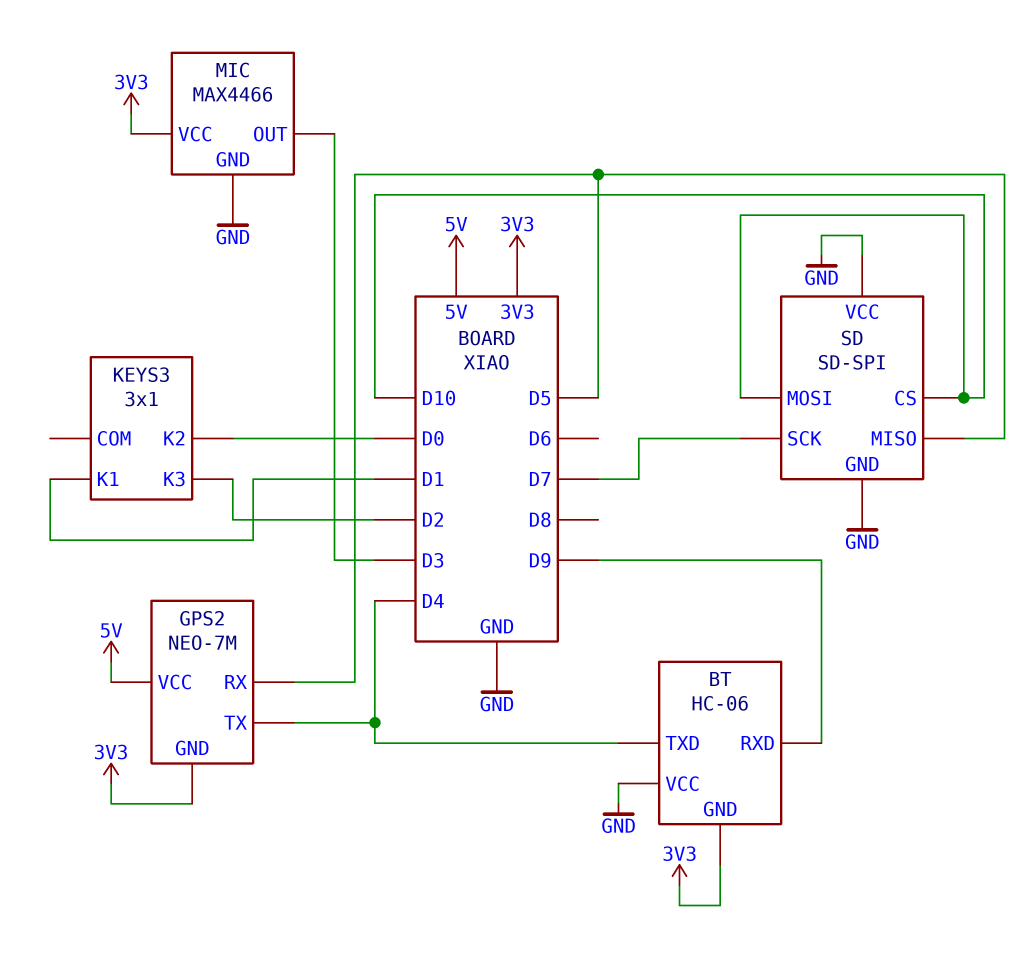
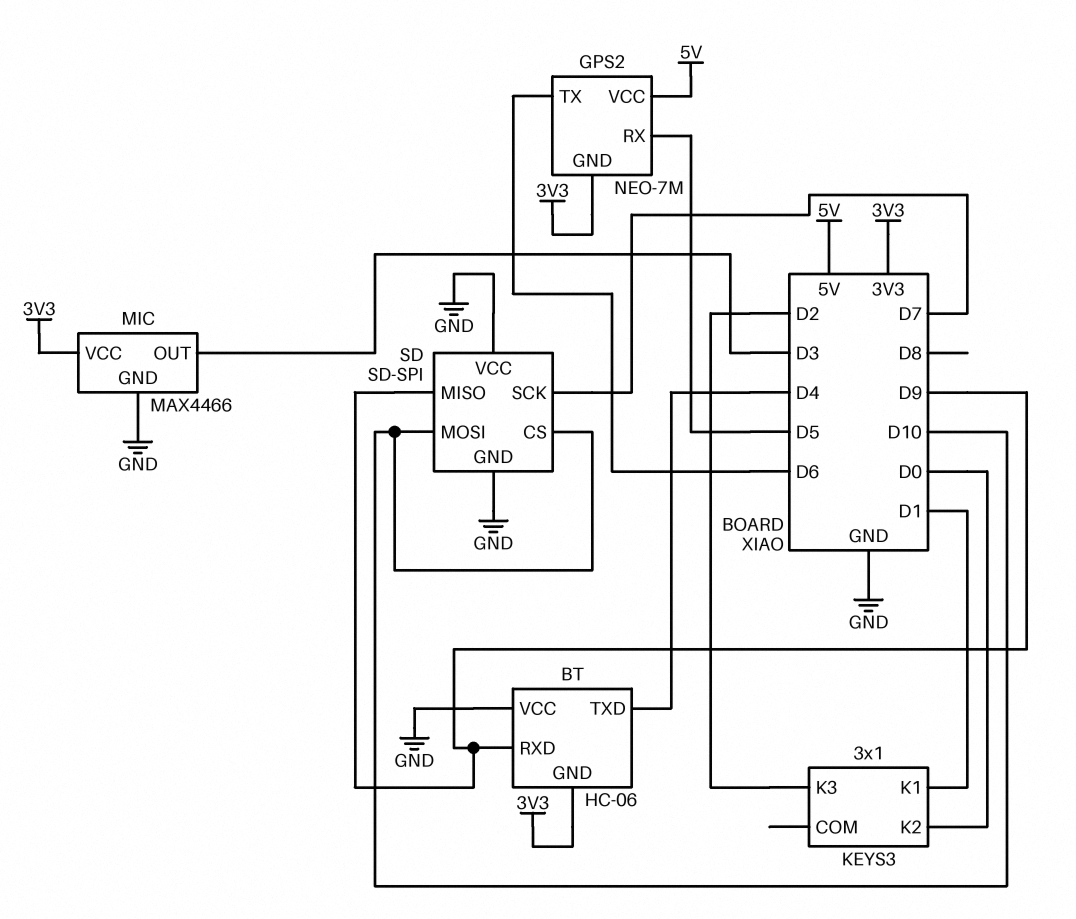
GPS2 pin TX: D4 -> D6
SD pin MISO: D5 -> D9

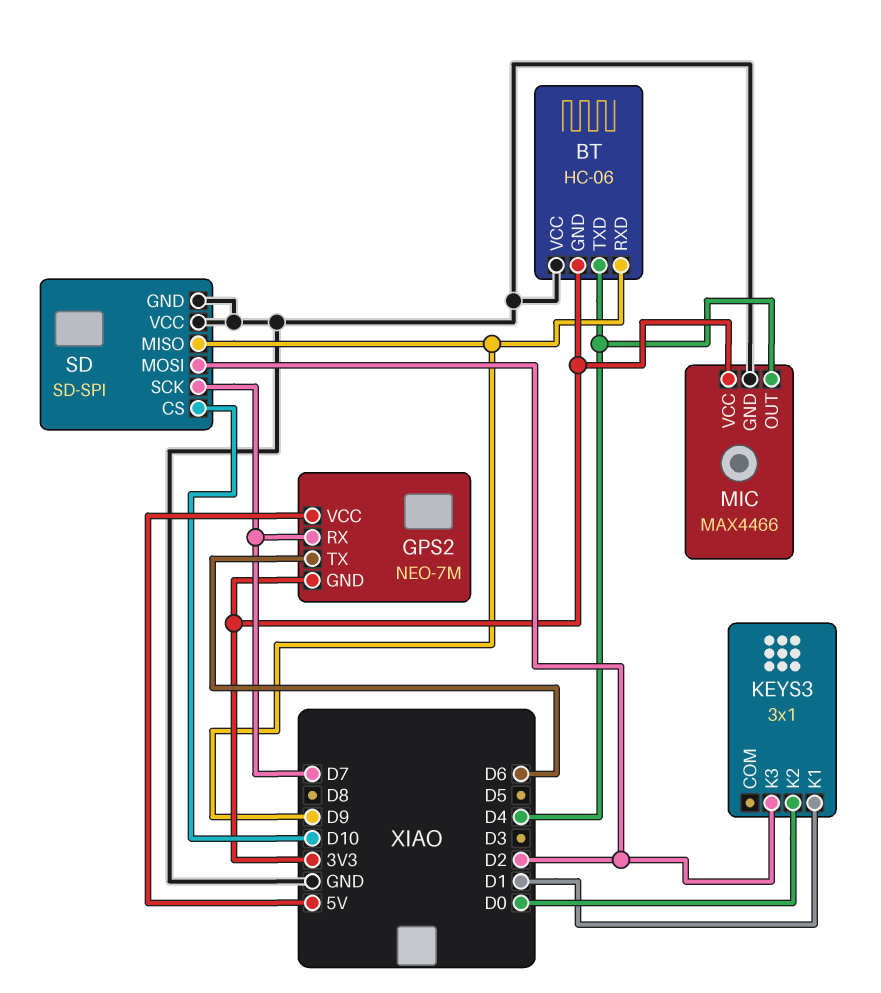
GPS2 pin RX: D5 -> D7
MIC pin OUT: D3 -> D4
SD pin MOSI: D10 -> D2

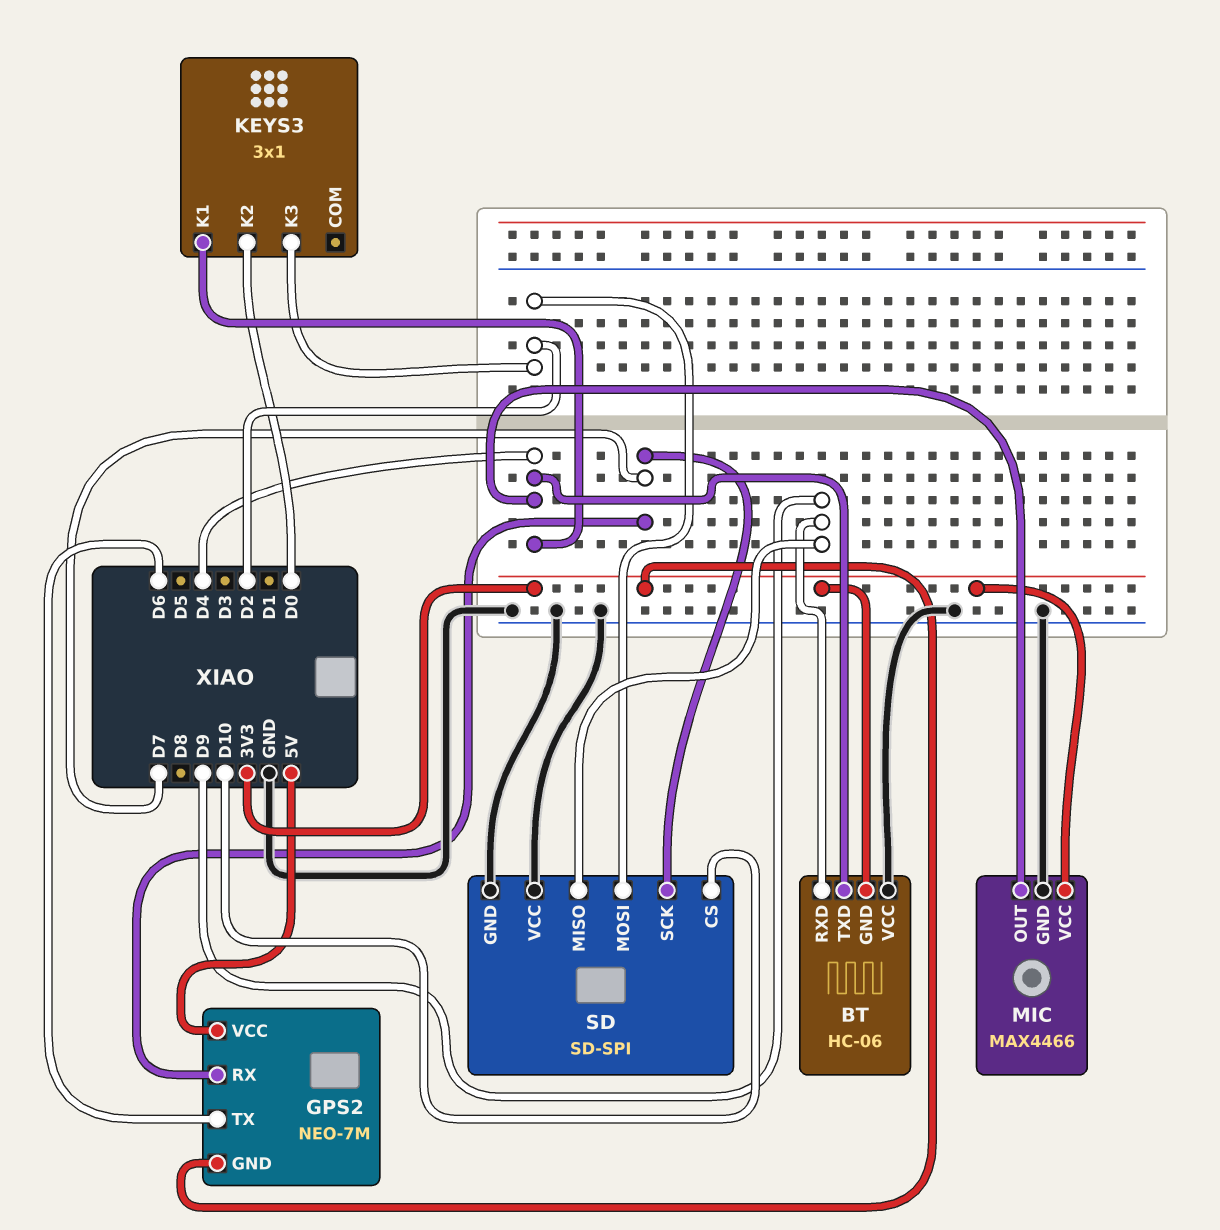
KEYS3 pin K1: D1 -> D4

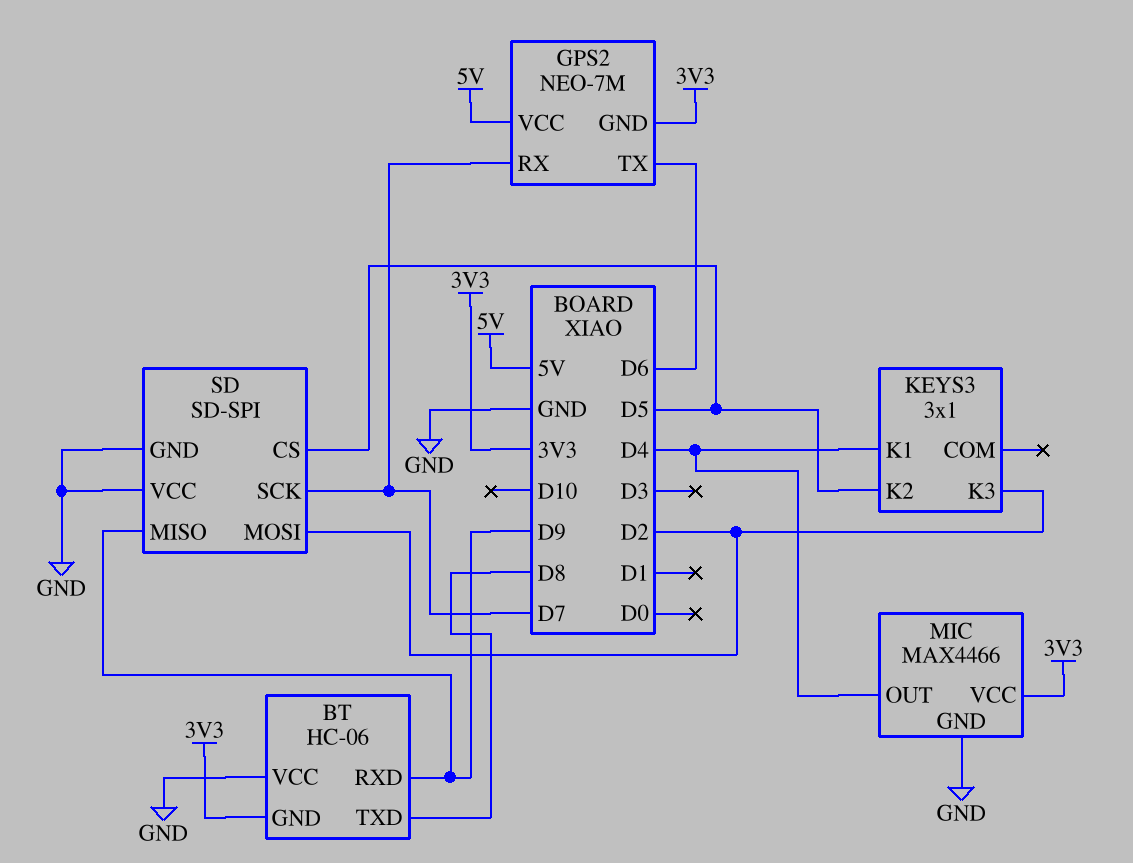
BT pin TXD: D4 -> D8
KEYS3 pin K2: D0 -> D5
SD pin CS: D10 -> D5

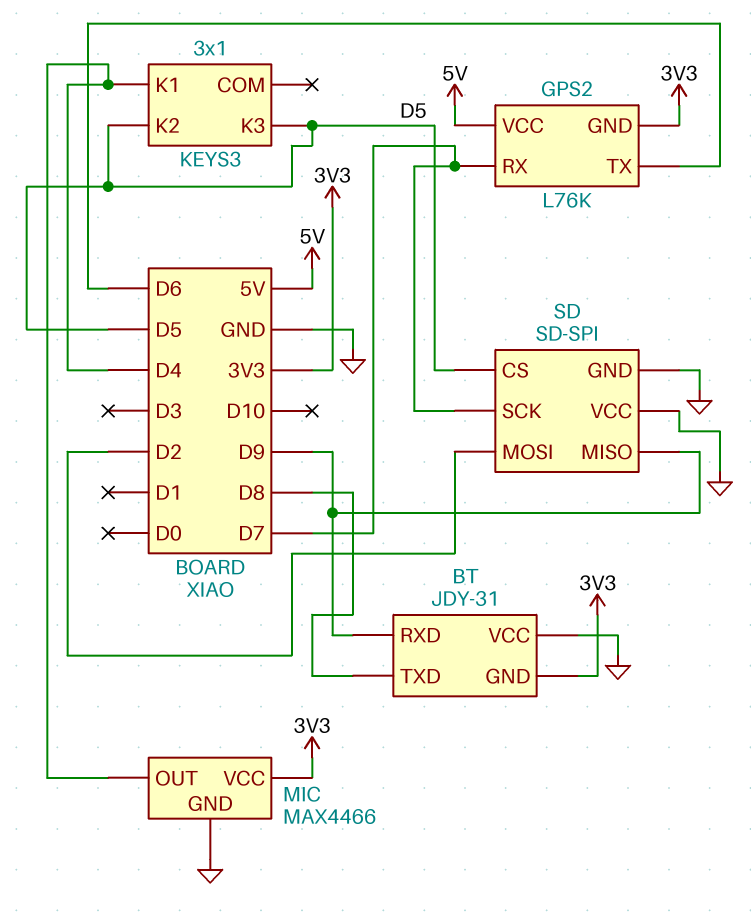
BT: HC-06 -> JDY-31
GPS2: NEO-7M -> L76K
KEYS3 pin K3: D2 -> D5

